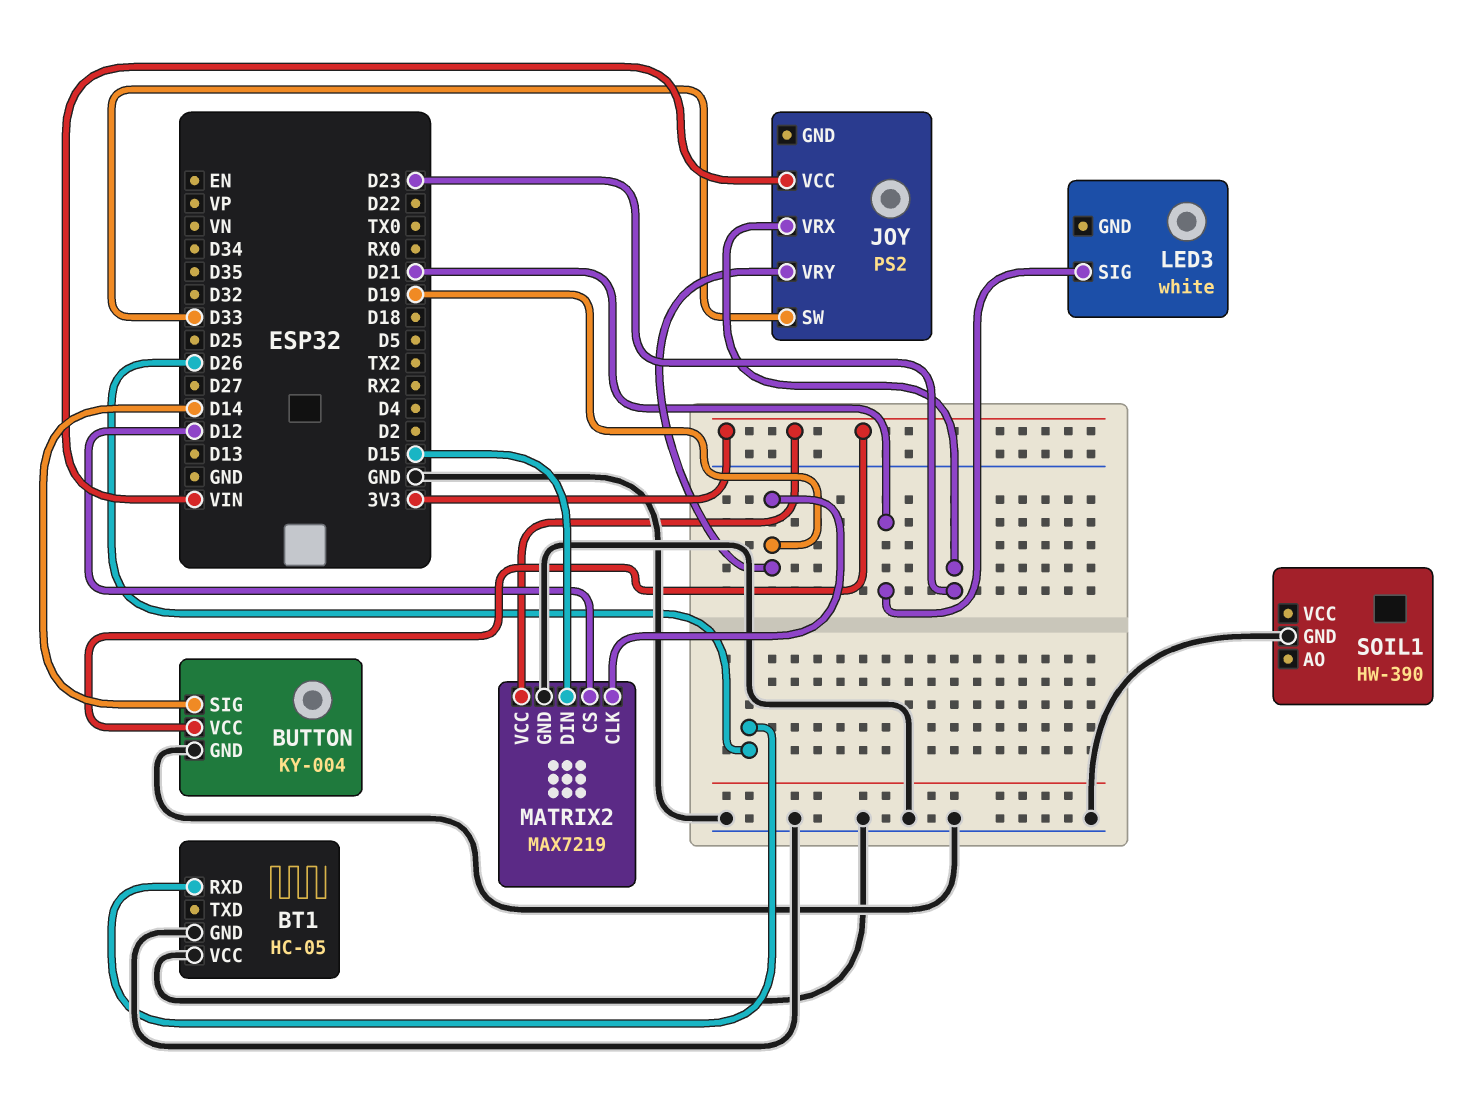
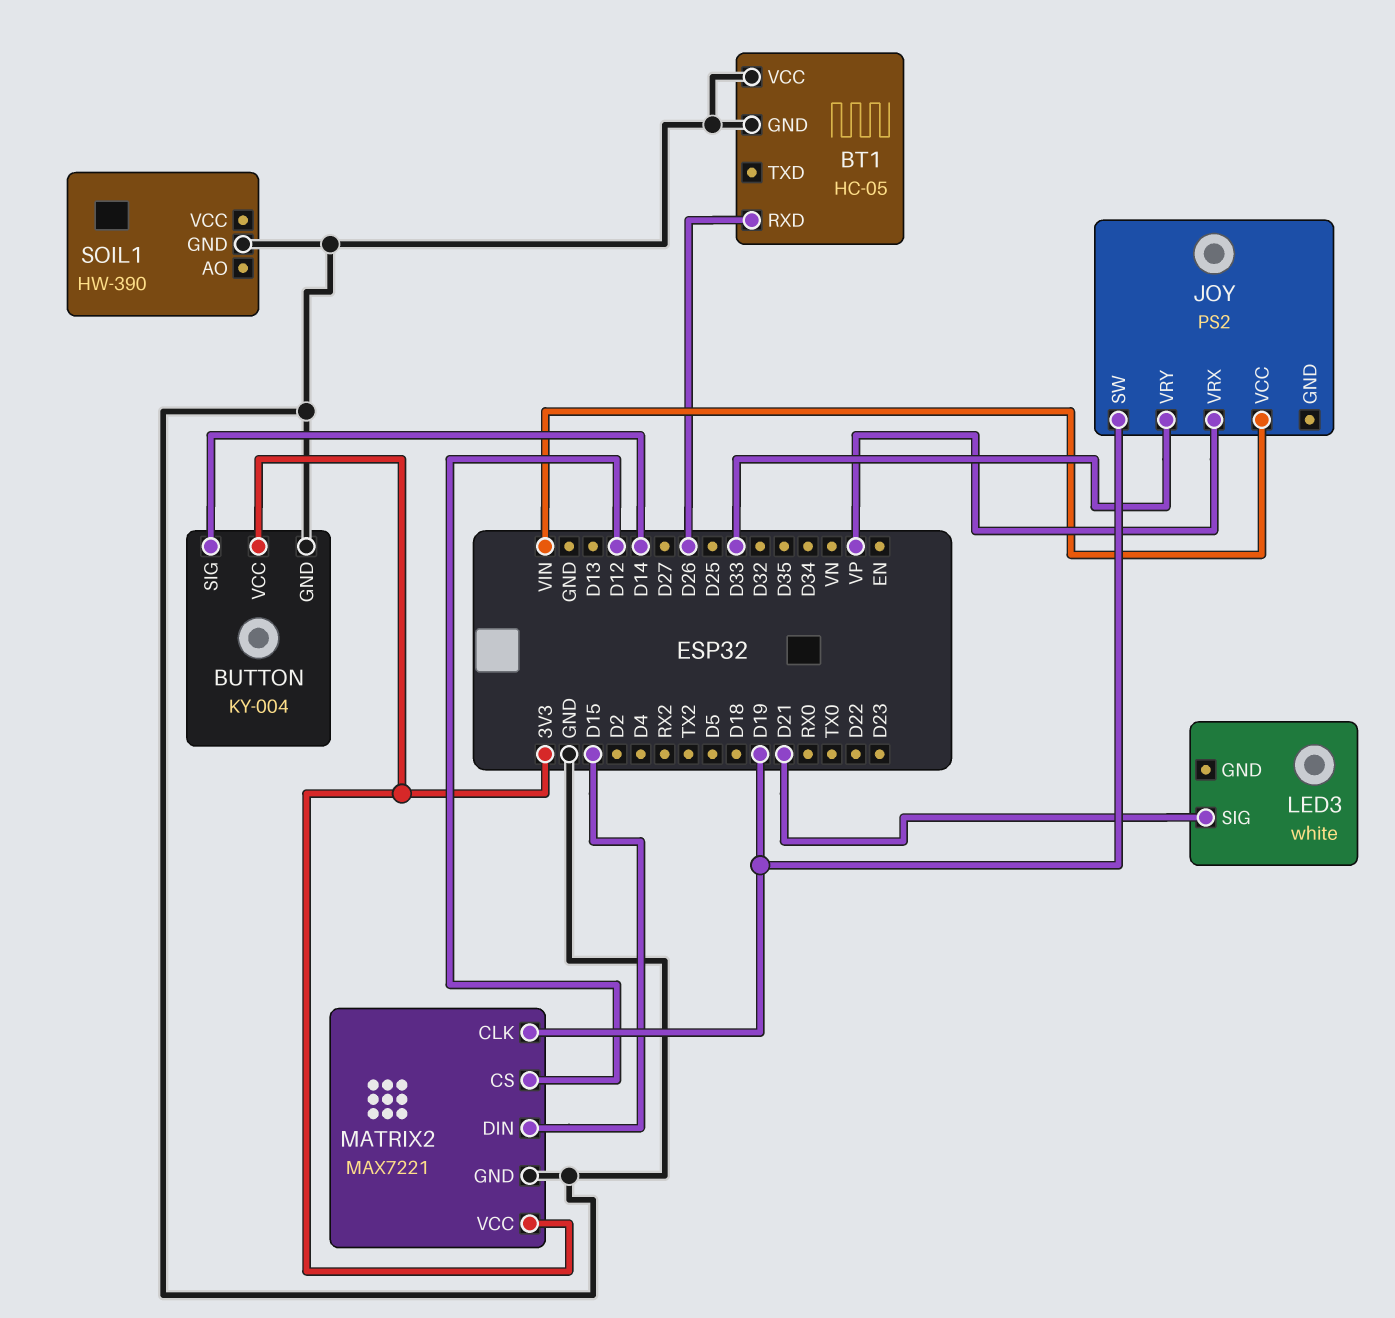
JOY pin SW: D33 -> D19
JOY pin VRX: D23 -> VP
JOY pin VRY: D19 -> D33
MATRIX2: MAX7219 -> MAX7221

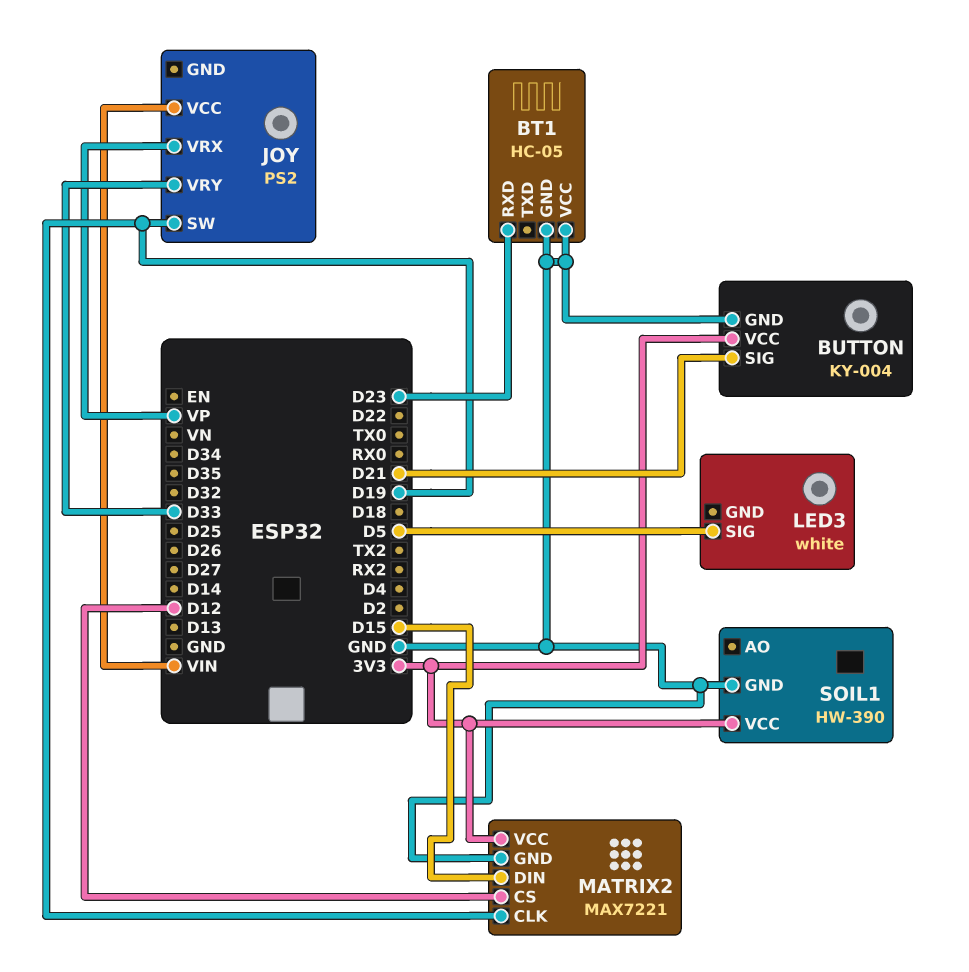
BT1 pin RXD: D26 -> D23
BUTTON pin SIG: D14 -> D21
LED3 pin SIG: D21 -> D5
SOIL1 pin VCC: none -> 3V3

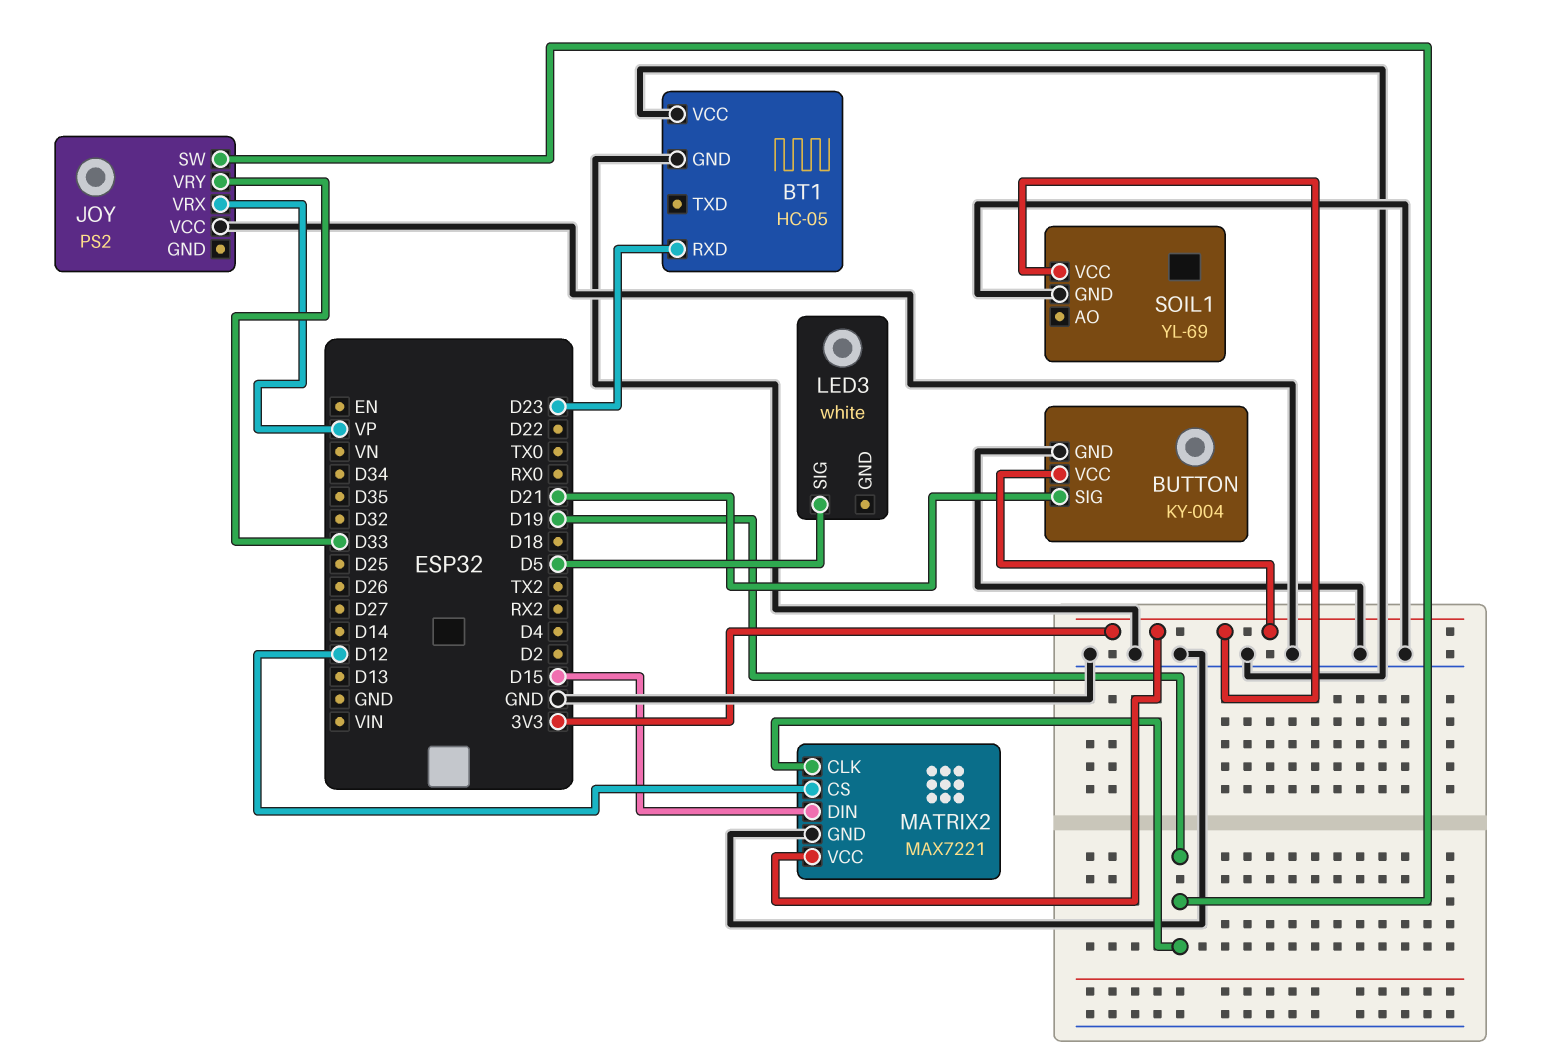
JOY pin VCC: VIN -> GND
SOIL1: HW-390 -> YL-69

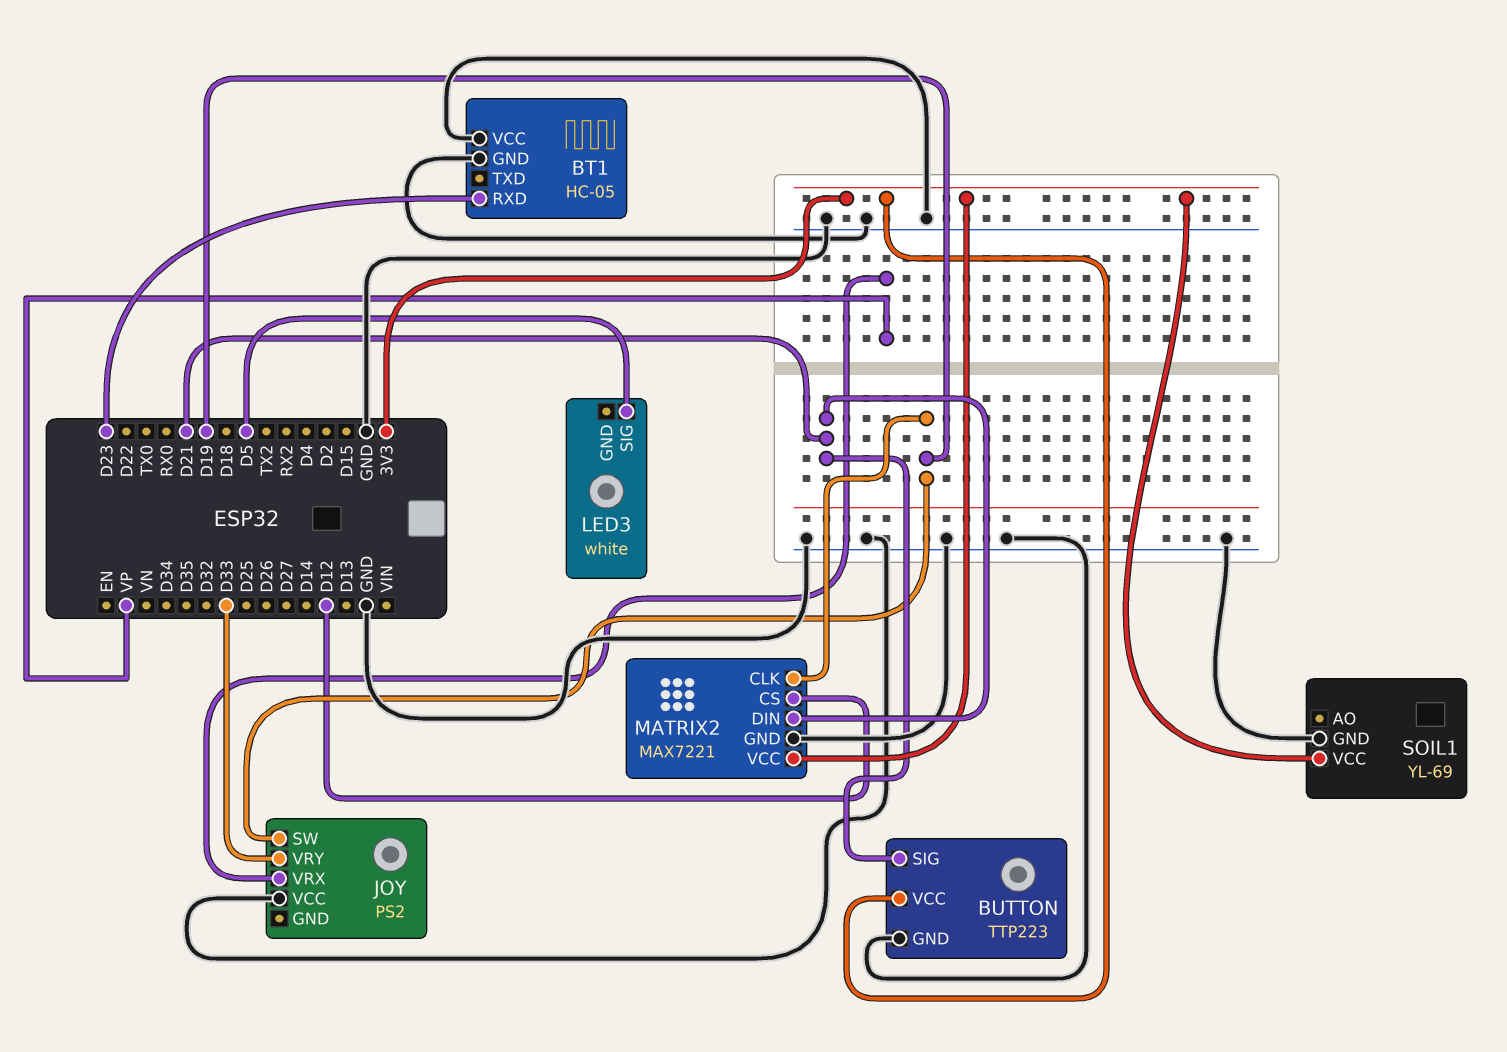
BUTTON: KY-004 -> TTP223
MATRIX2 pin DIN: D15 -> D21

